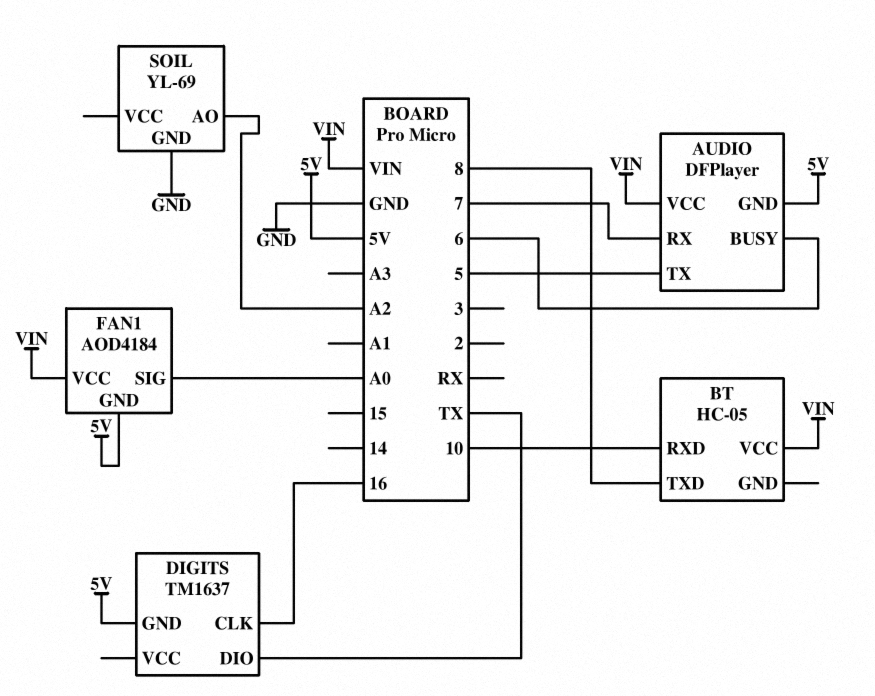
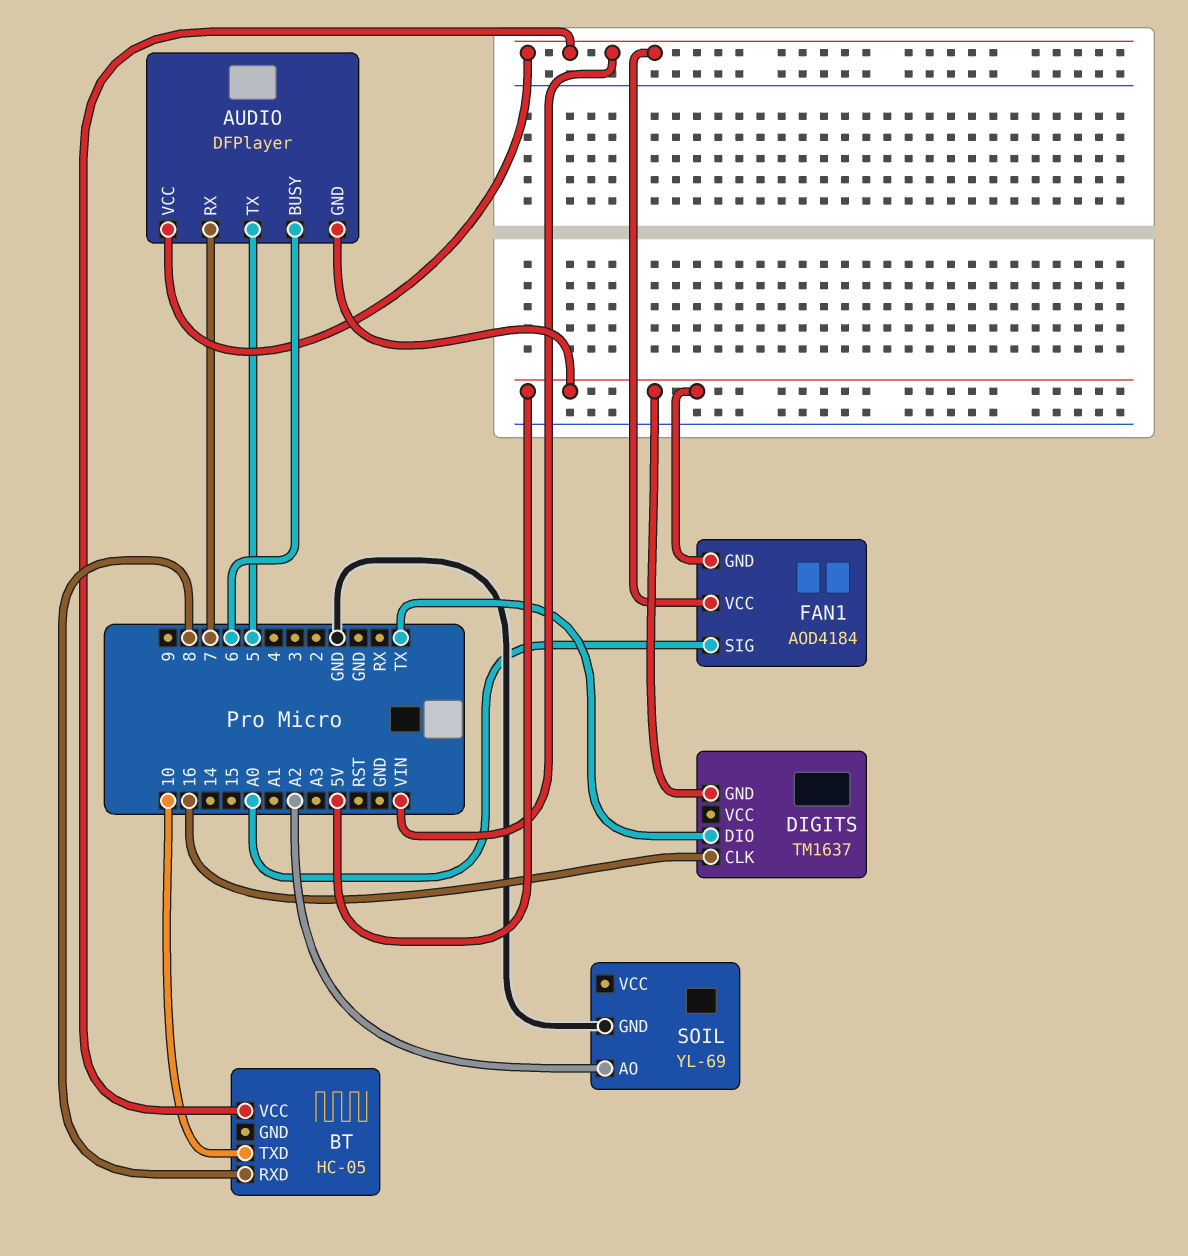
BT pin RXD: 10 -> 8
BT pin TXD: 8 -> 10

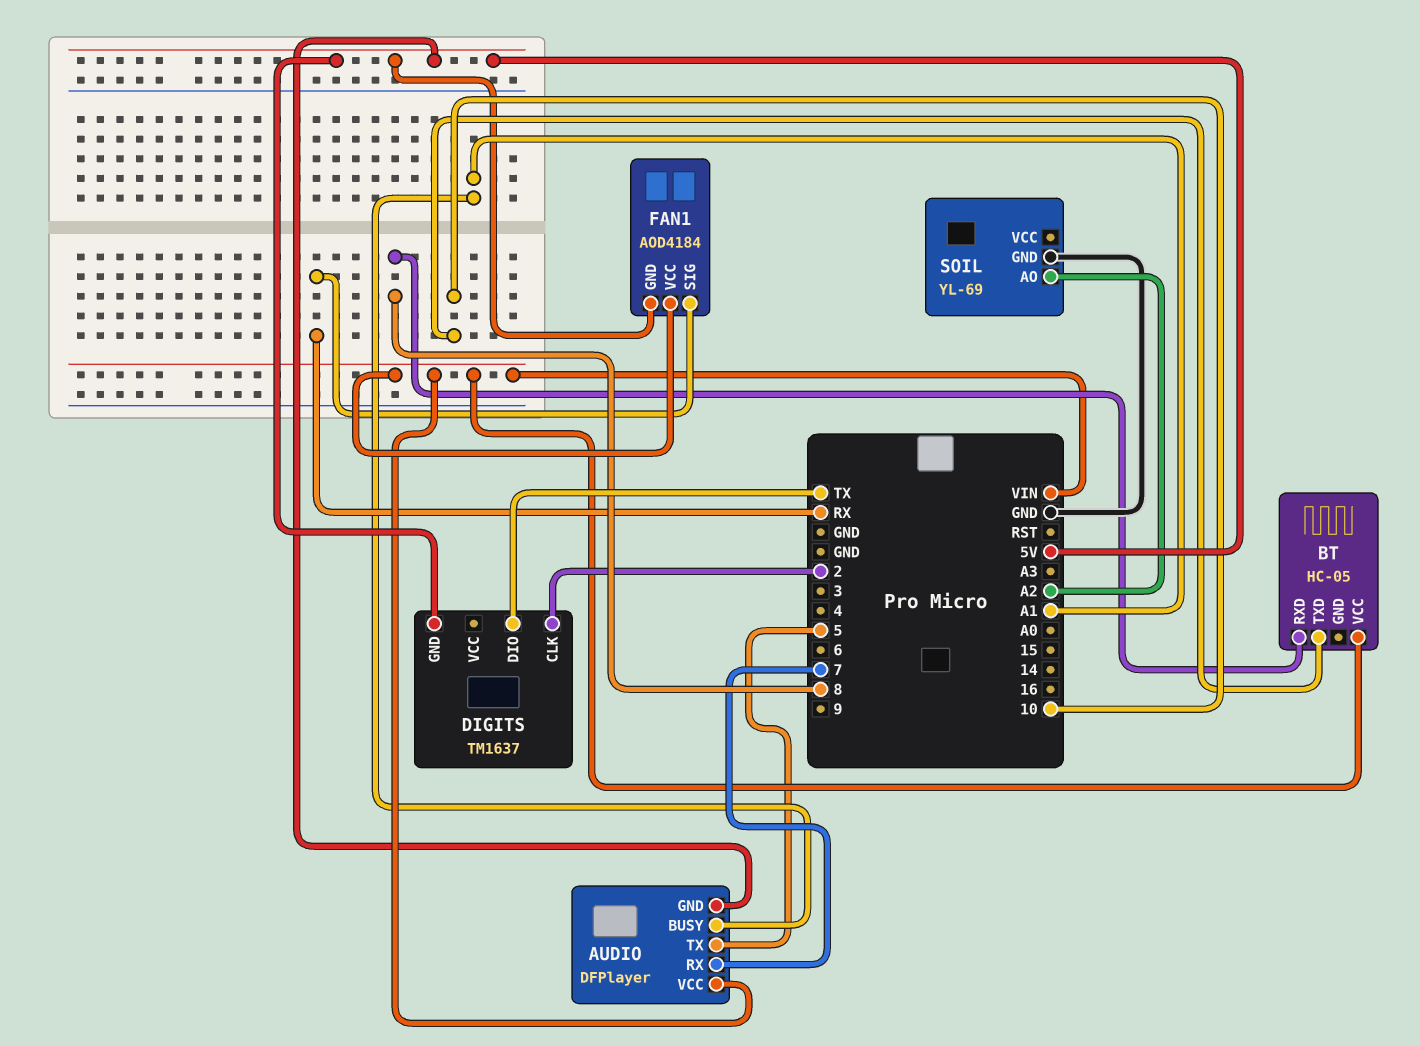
AUDIO pin BUSY: 6 -> A1
DIGITS pin CLK: 16 -> 2
FAN1 pin SIG: A0 -> RX

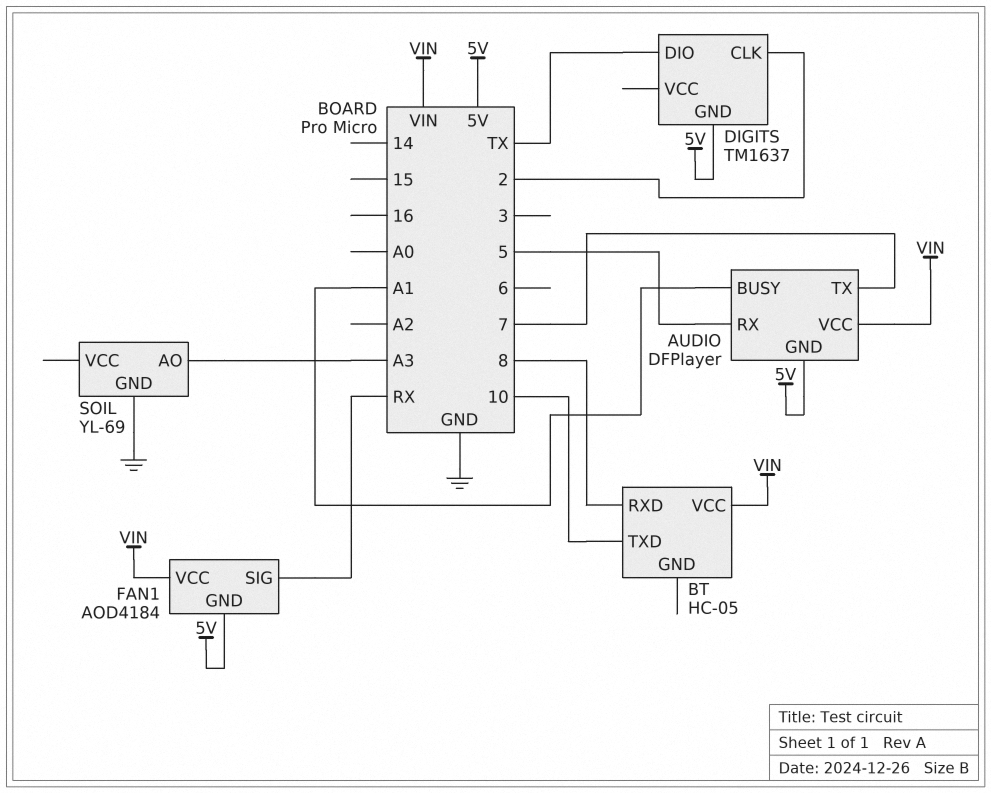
AUDIO pin RX: 7 -> 5
AUDIO pin TX: 5 -> 7
SOIL pin AO: A2 -> A3

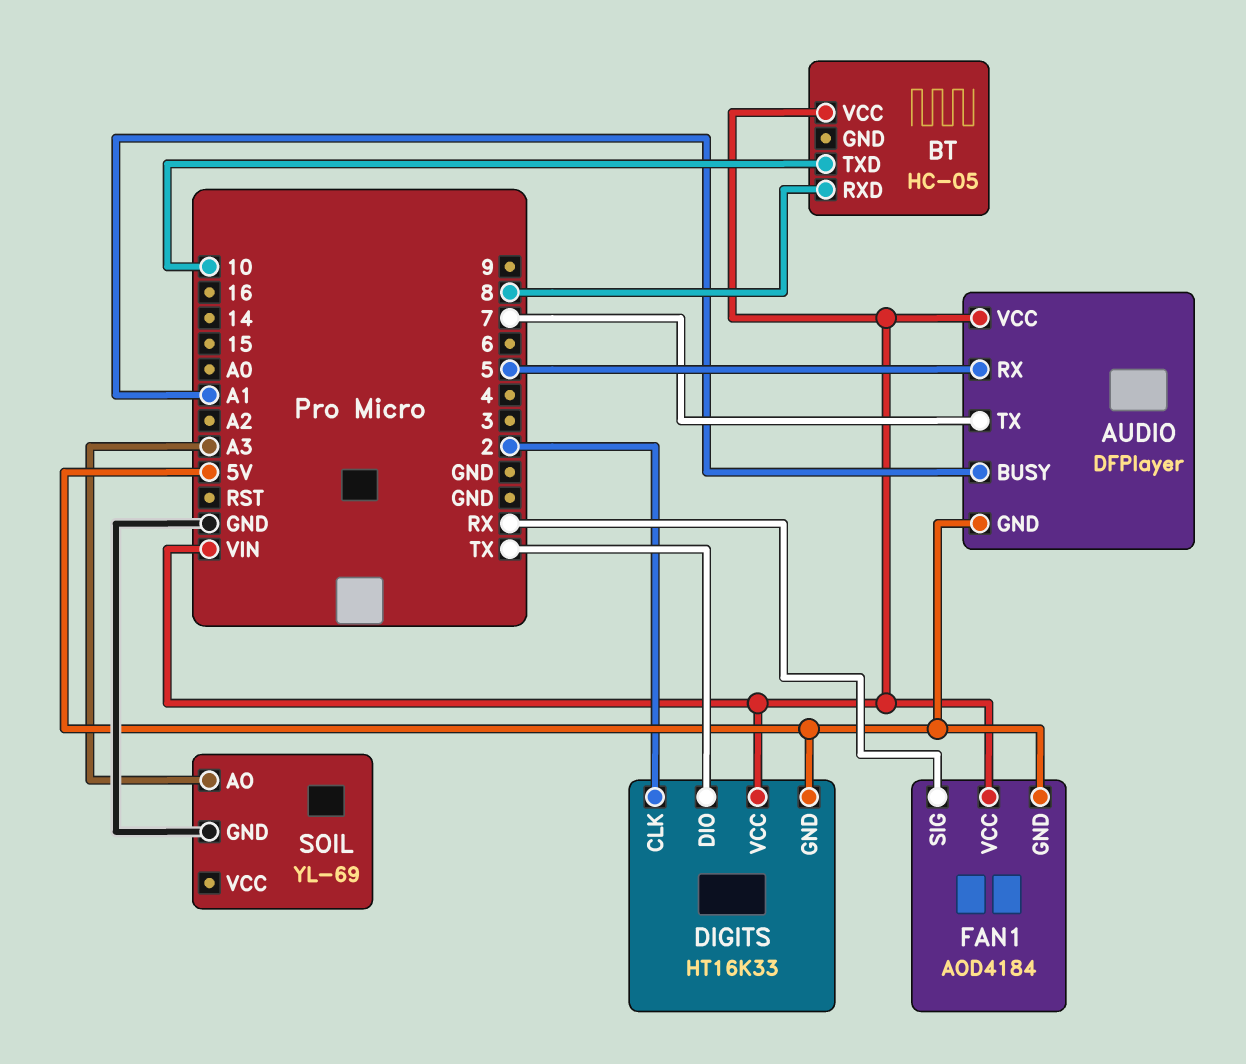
DIGITS: TM1637 -> HT16K33
DIGITS pin VCC: none -> VIN

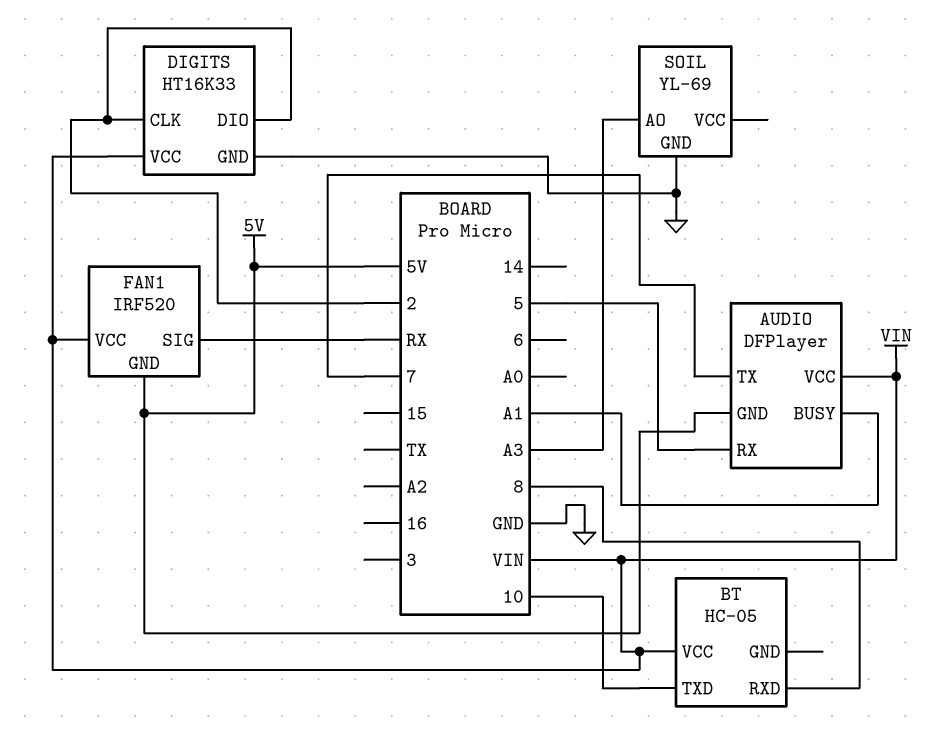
DIGITS pin DIO: TX -> 2
DIGITS pin GND: 5V -> GND
FAN1: AOD4184 -> IRF520

